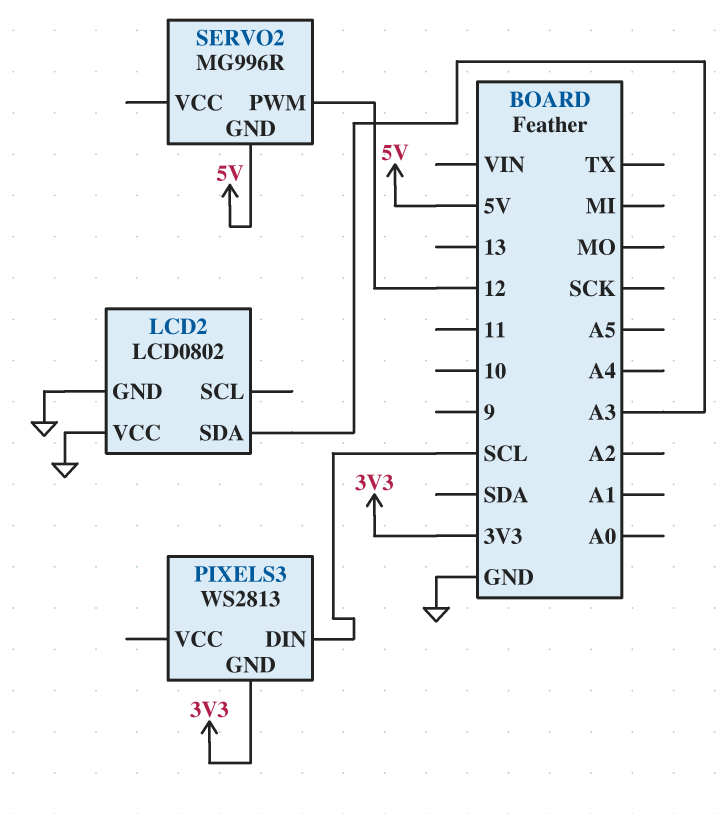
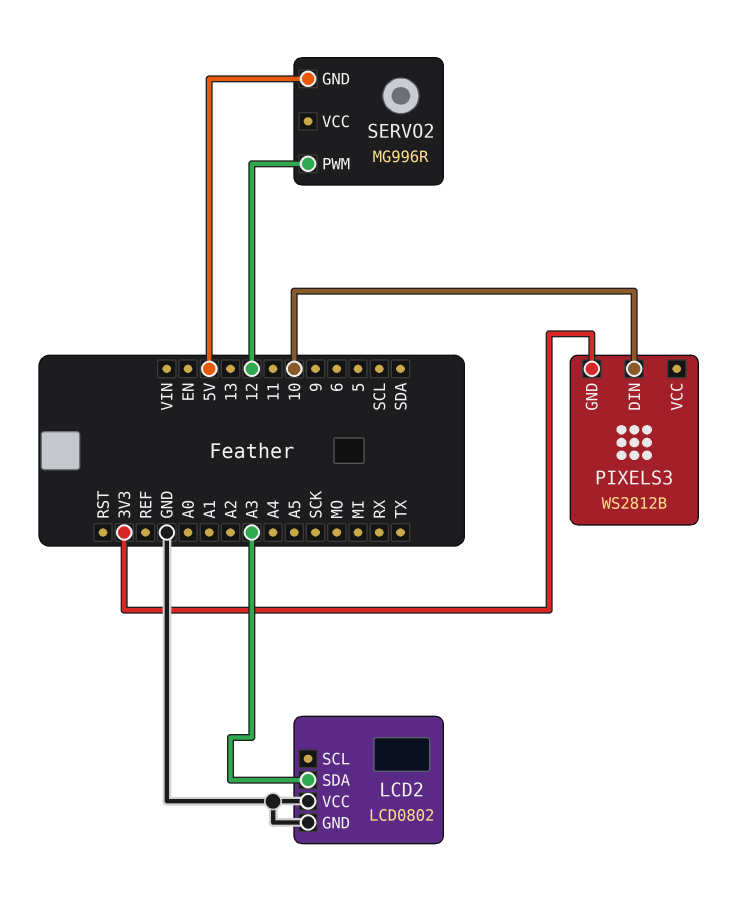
PIXELS3: WS2813 -> WS2812B
PIXELS3 pin DIN: SCL -> 10

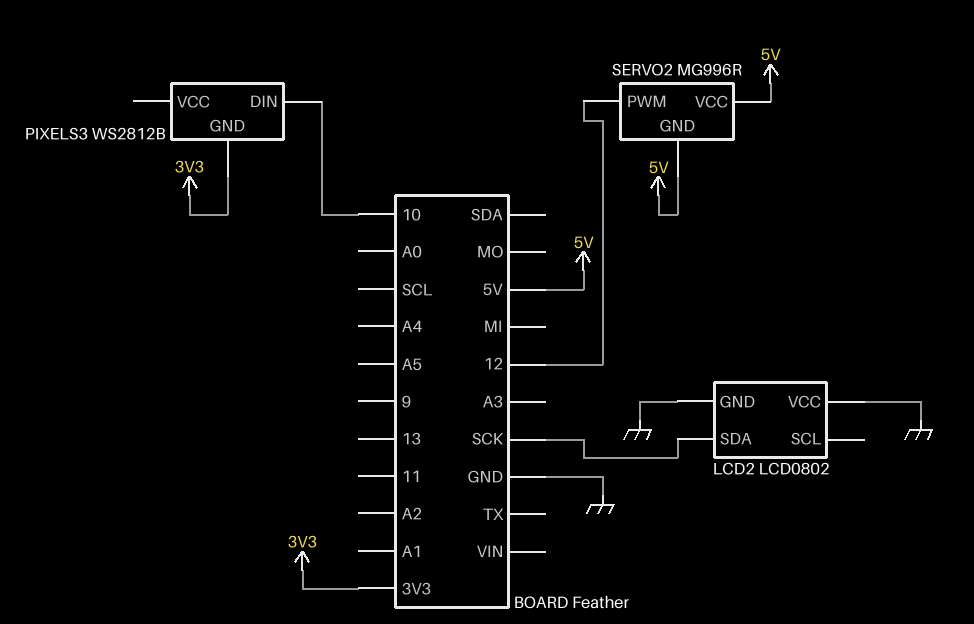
LCD2 pin SDA: A3 -> SCK
SERVO2 pin VCC: none -> 5V

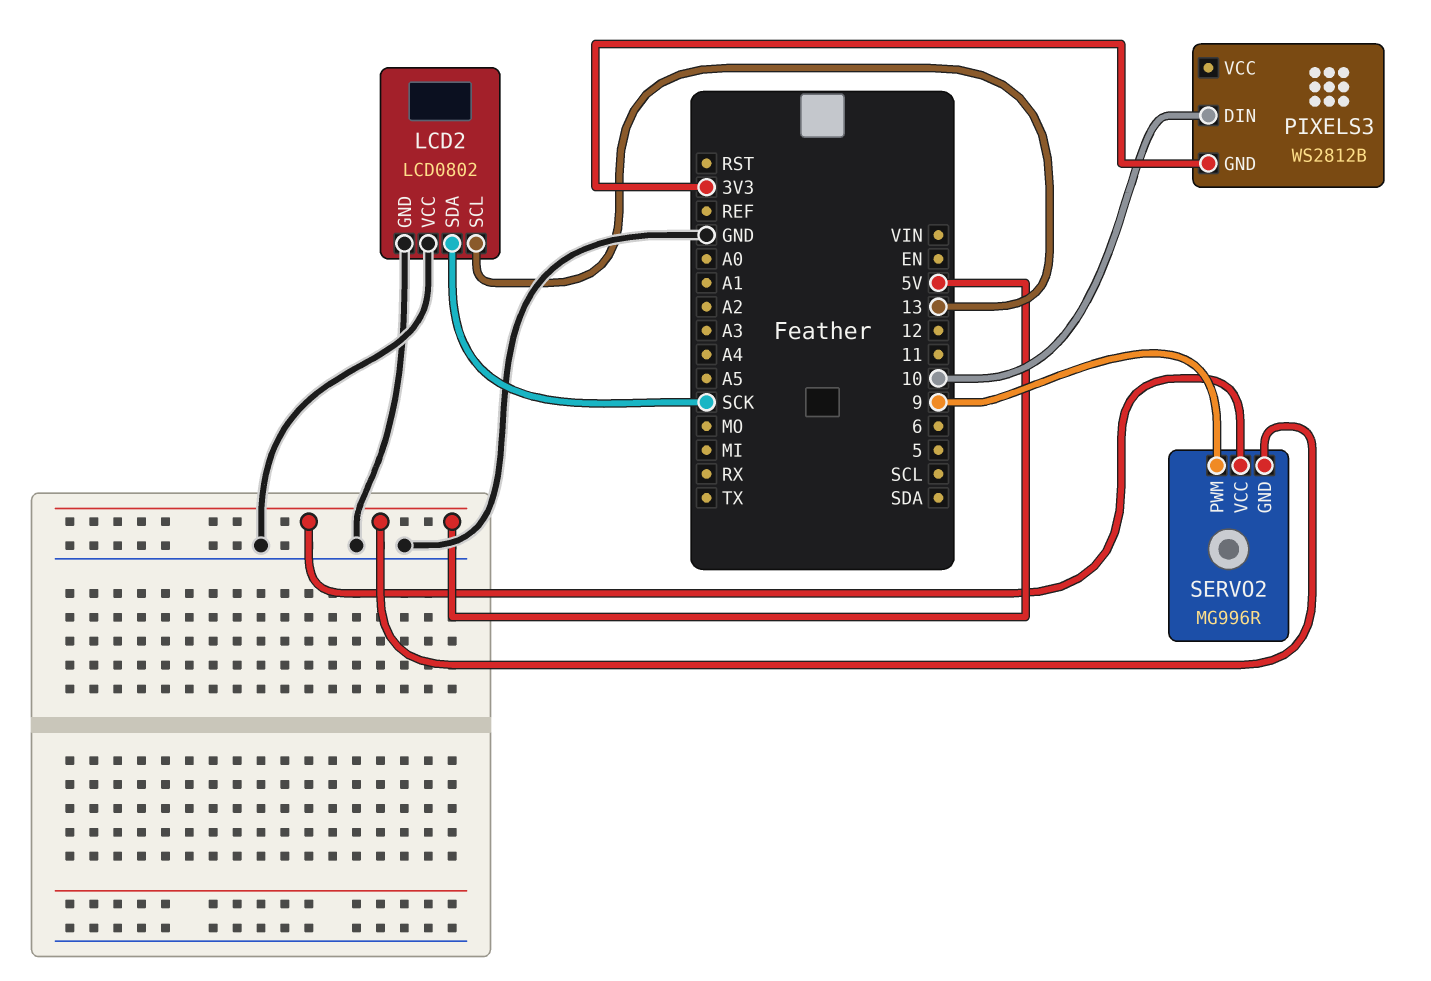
LCD2 pin SCL: none -> 13
SERVO2 pin PWM: 12 -> 9

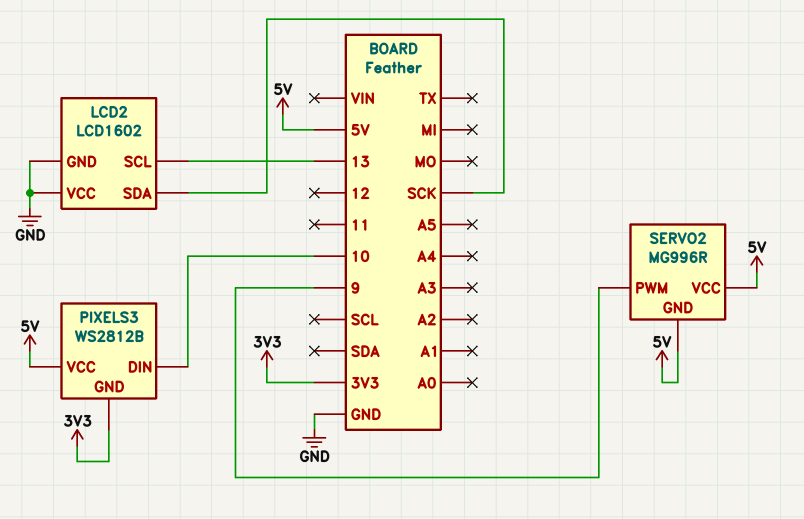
LCD2: LCD0802 -> LCD1602
PIXELS3 pin VCC: none -> 5V

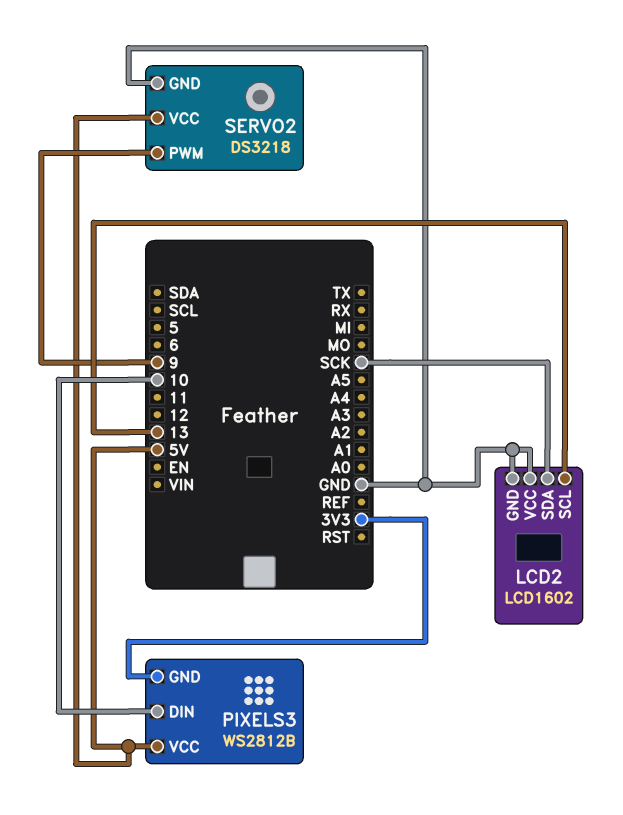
SERVO2: MG996R -> DS3218
SERVO2 pin GND: 5V -> GND

